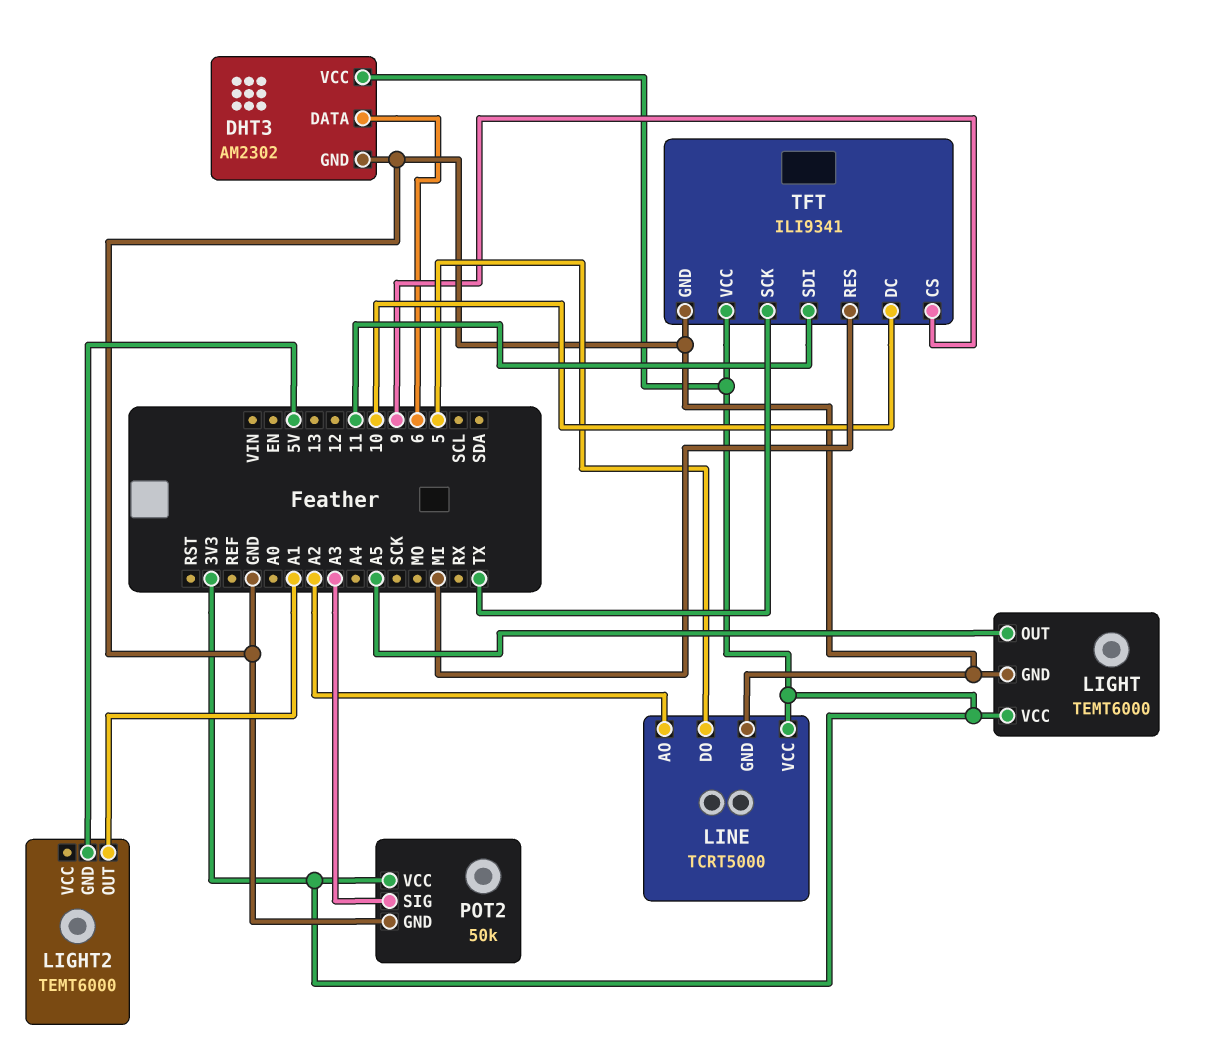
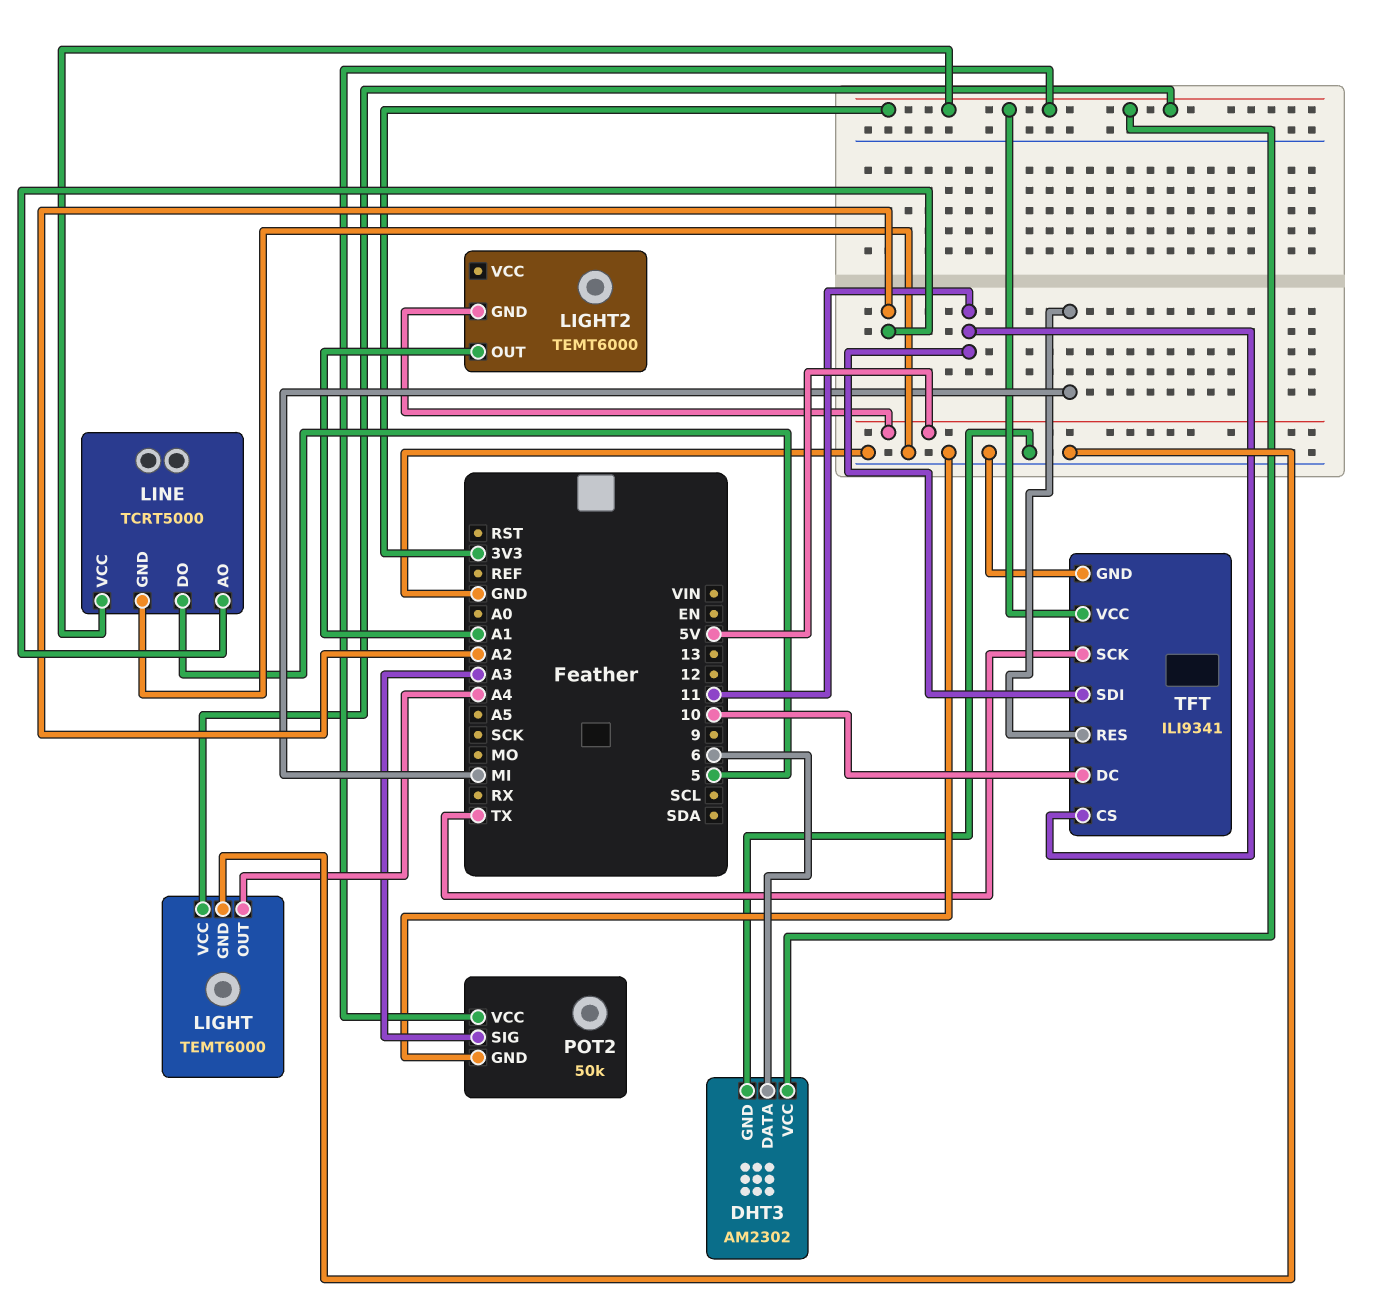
LIGHT pin OUT: A5 -> A4
TFT pin CS: 9 -> 11

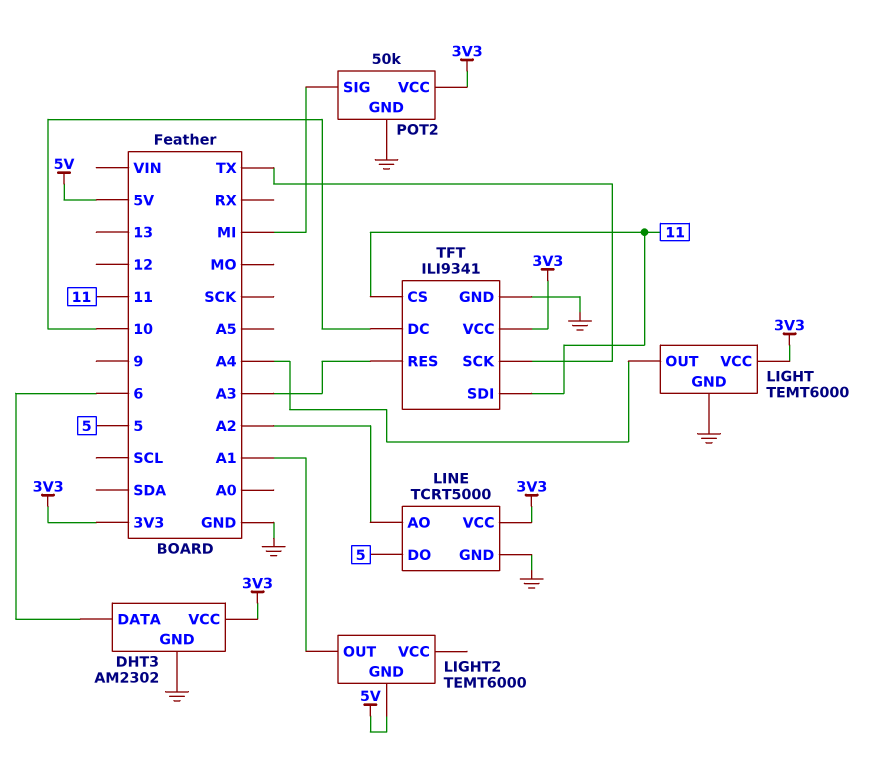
POT2 pin SIG: A3 -> MI
TFT pin RES: MI -> A3

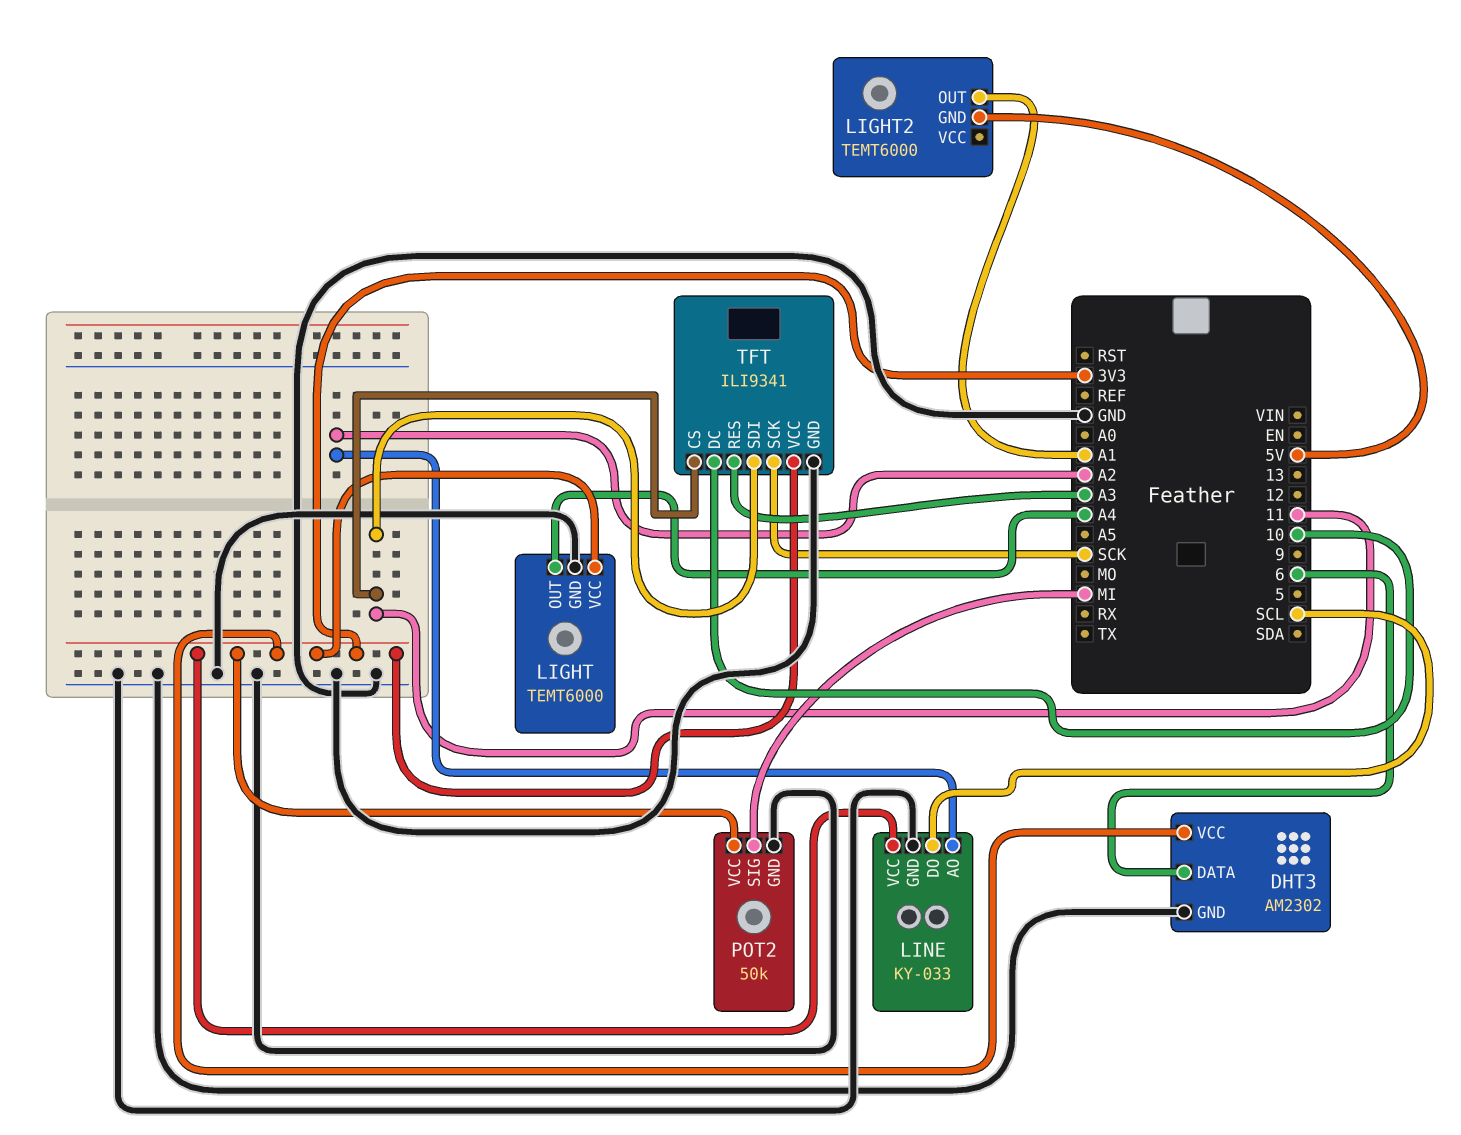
LINE: TCRT5000 -> KY-033
LINE pin DO: 5 -> SCL
TFT pin SCK: TX -> SCK

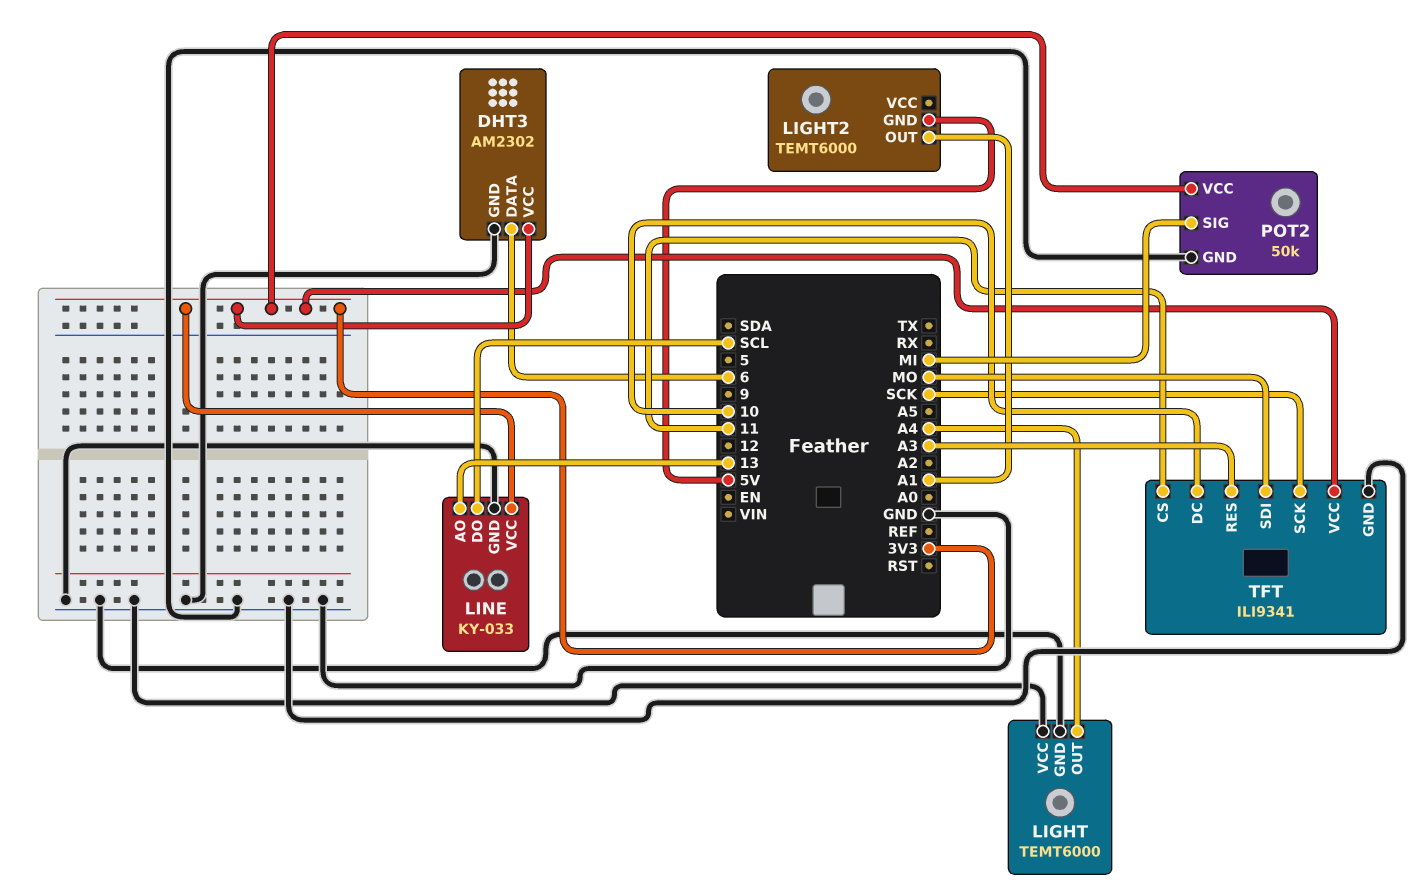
LIGHT pin VCC: 3V3 -> GND
LINE pin AO: A2 -> 13
TFT pin SDI: 11 -> MO

